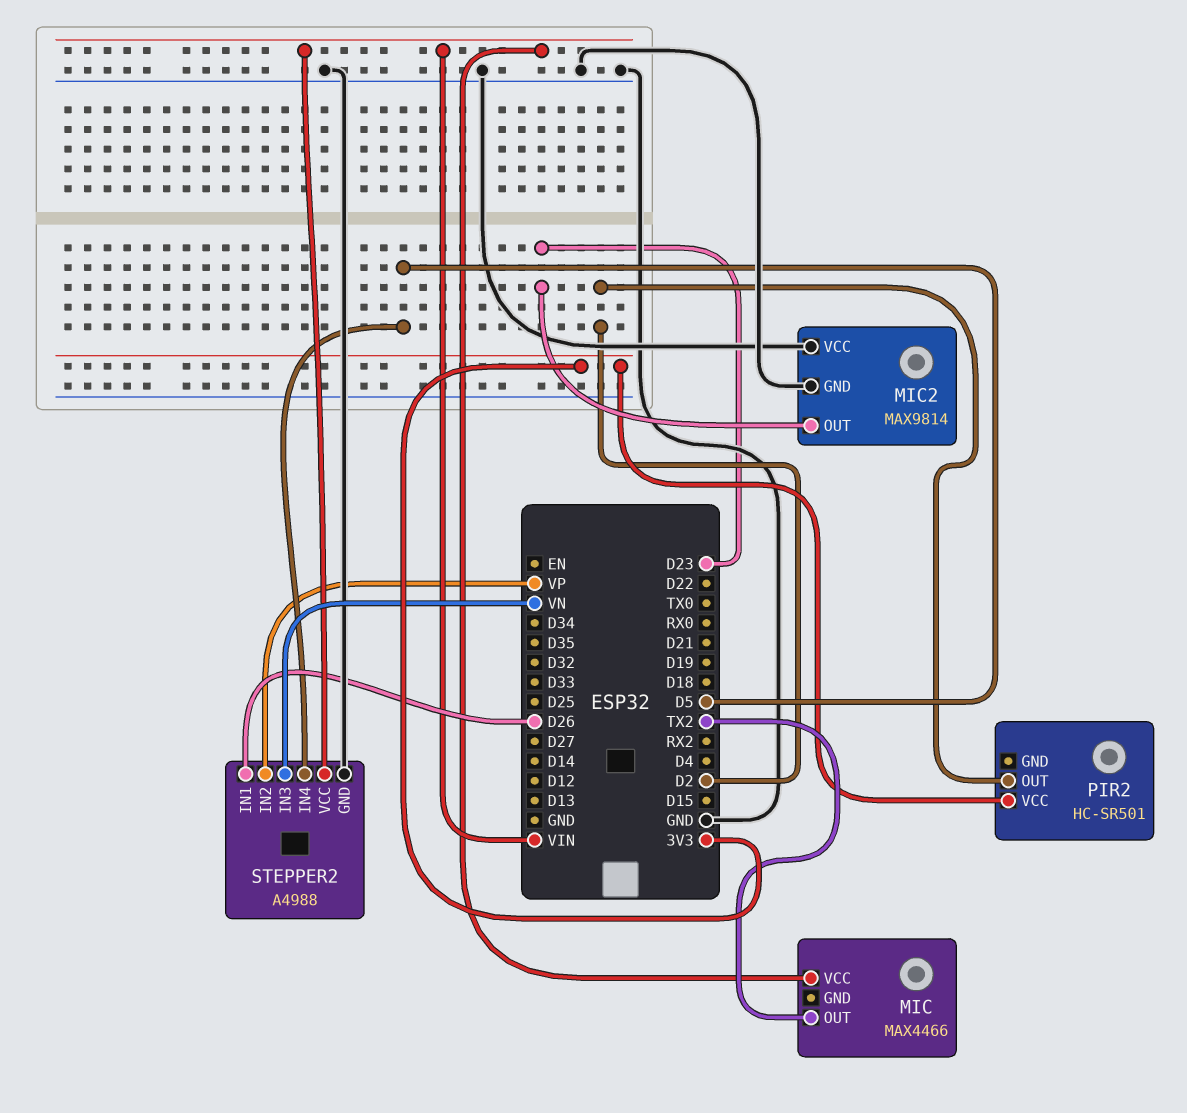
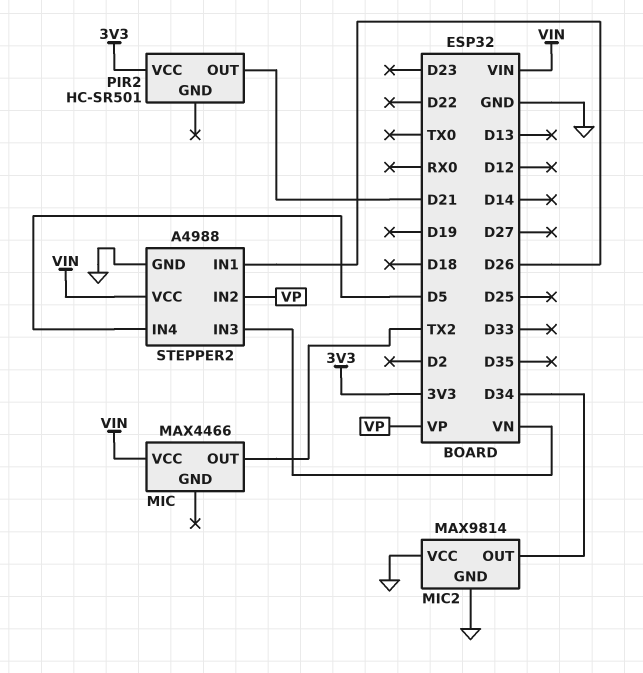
MIC2 pin OUT: D23 -> D34
PIR2 pin OUT: D2 -> D21

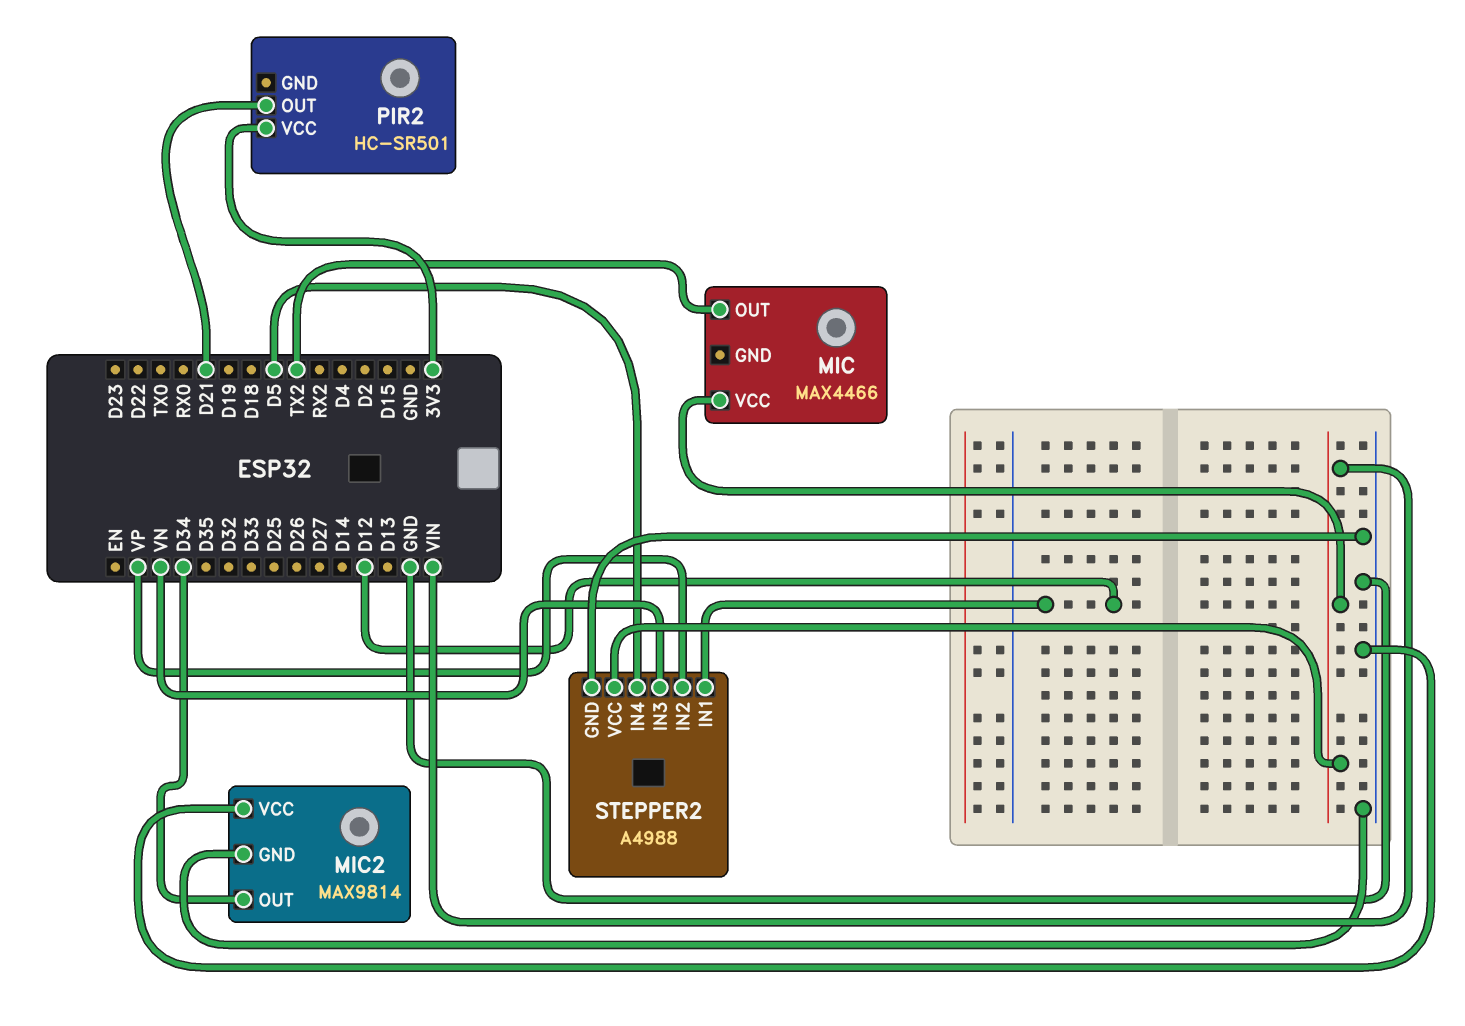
STEPPER2 pin IN1: D26 -> D12

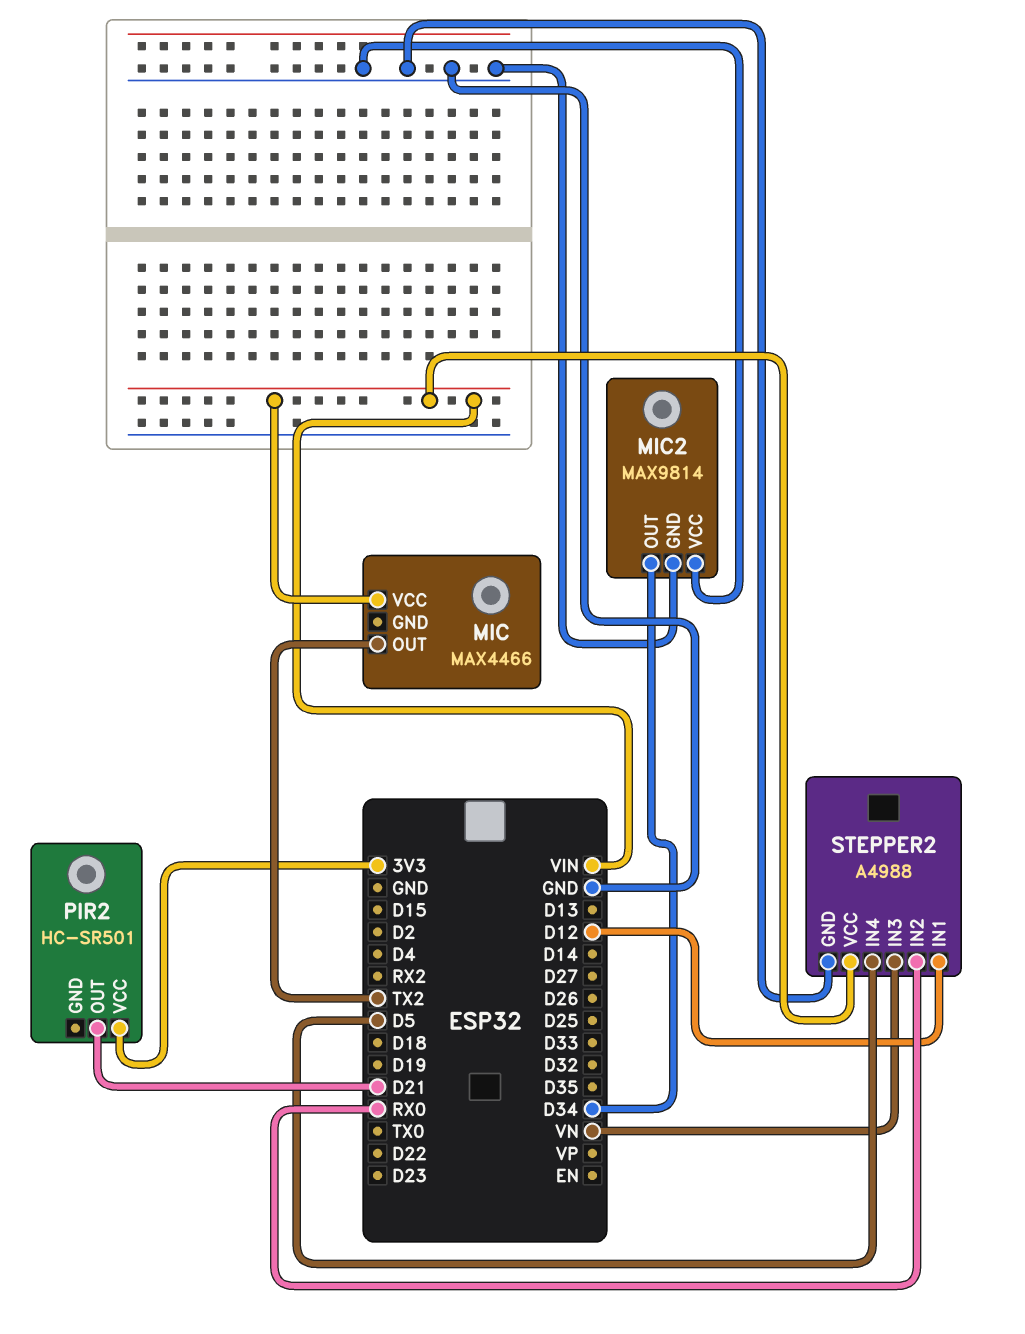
STEPPER2 pin IN2: VP -> RX0

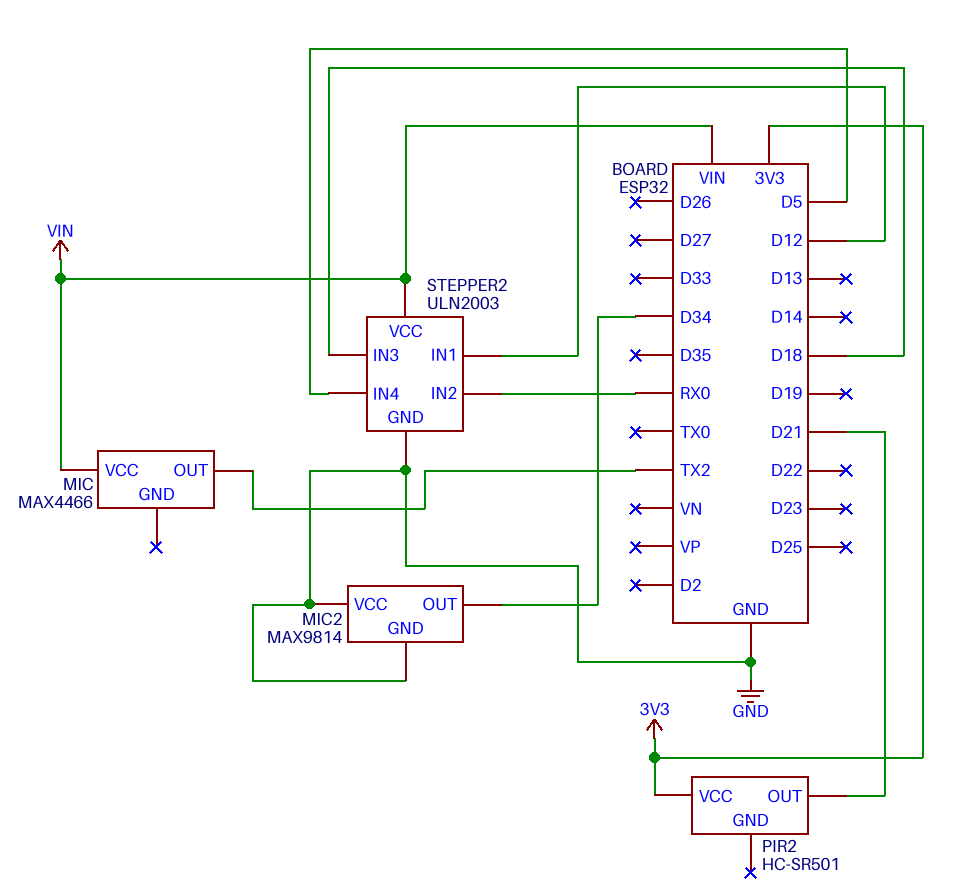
STEPPER2: A4988 -> ULN2003
STEPPER2 pin IN3: VN -> D18

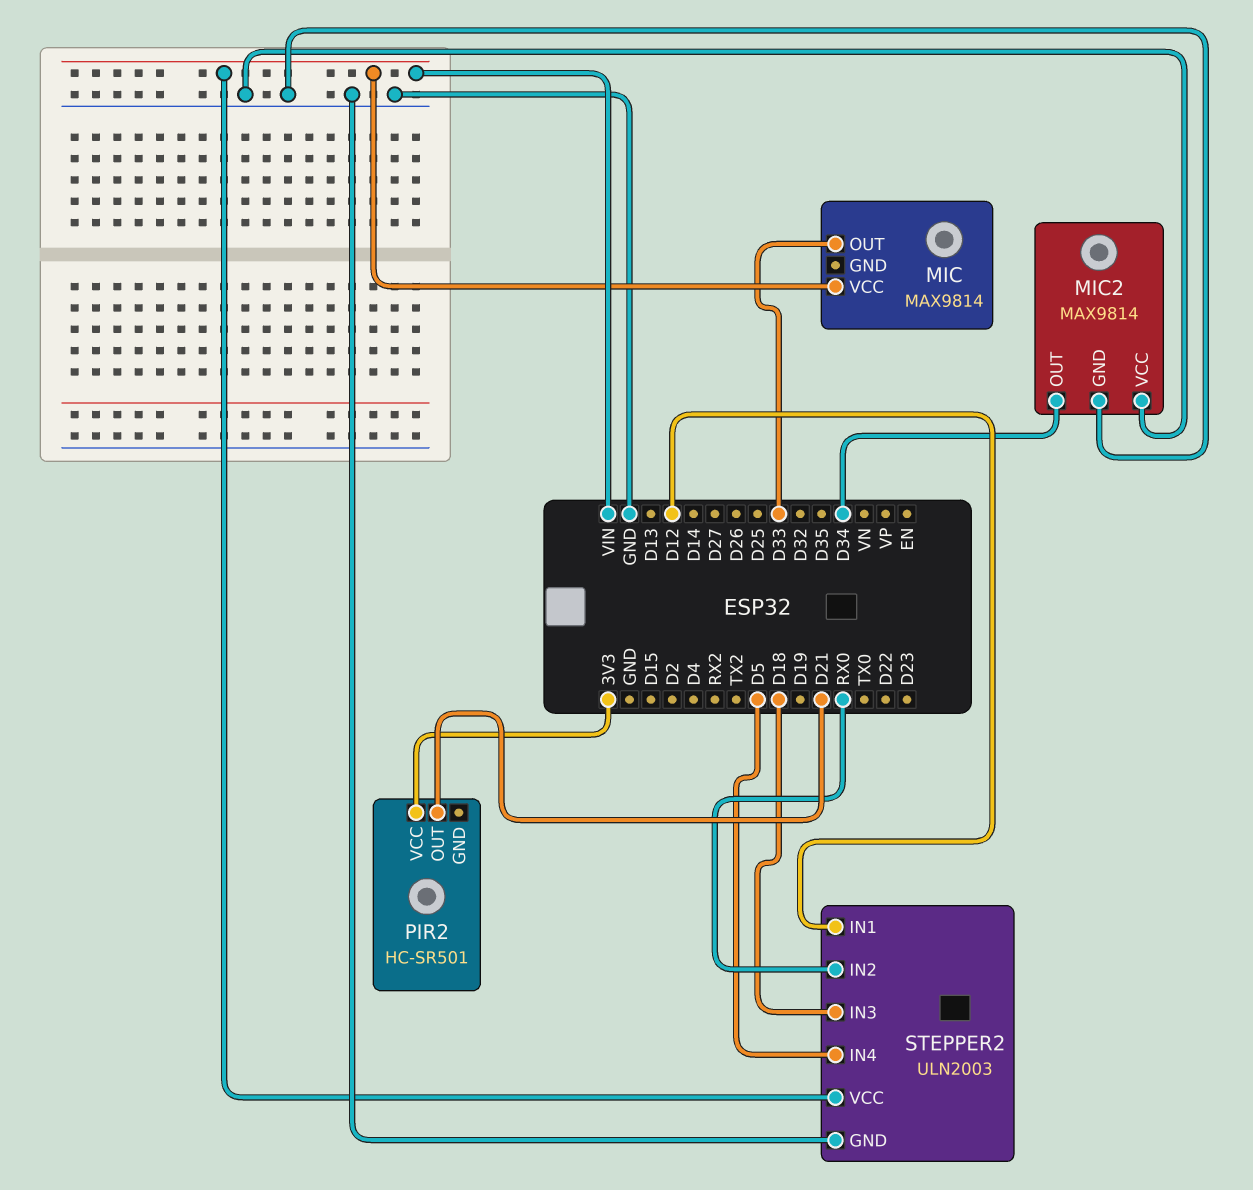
MIC: MAX4466 -> MAX9814
MIC pin OUT: TX2 -> D33

